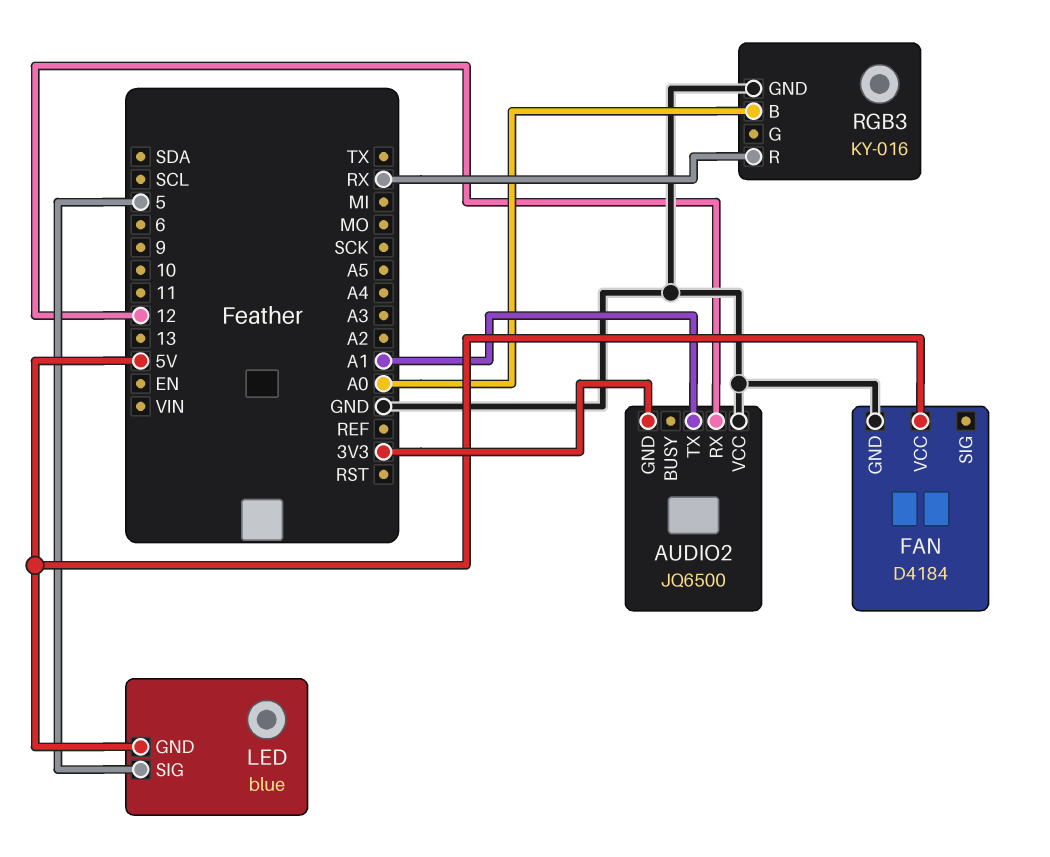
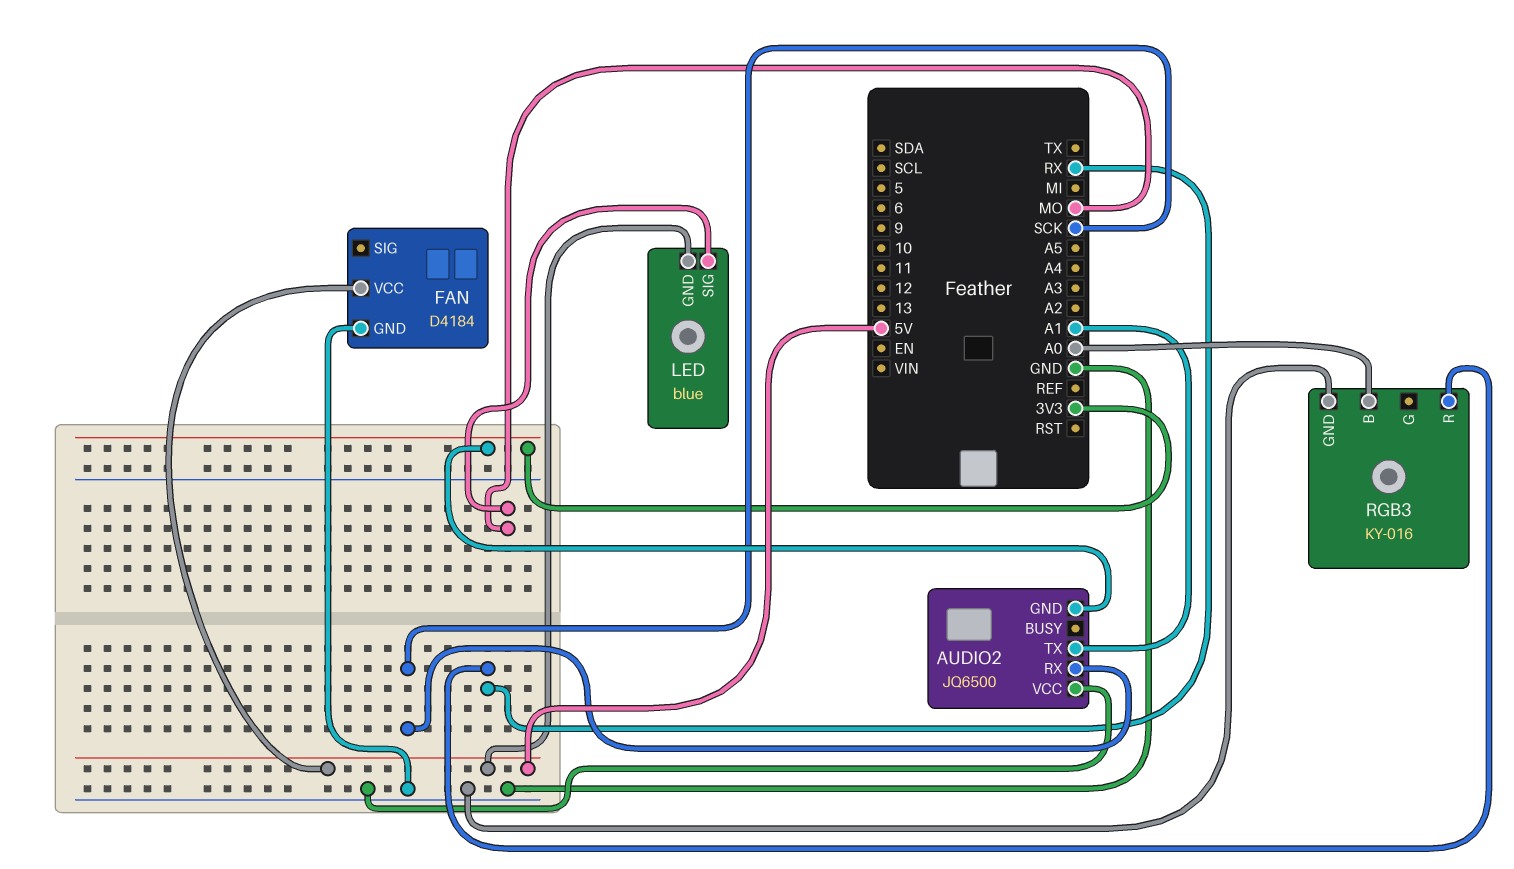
AUDIO2 pin RX: 12 -> SCK
LED pin SIG: 5 -> MO

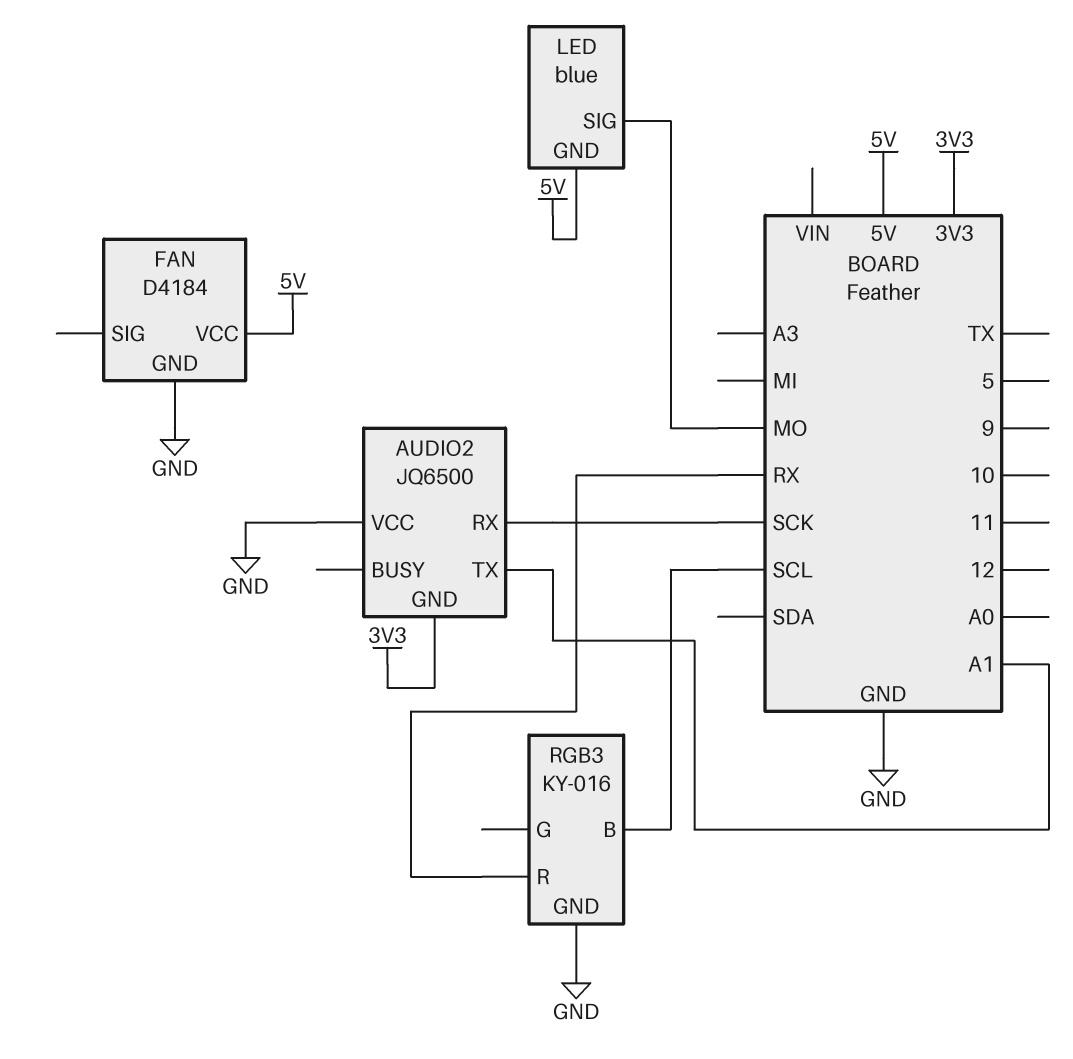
RGB3 pin B: A0 -> SCL

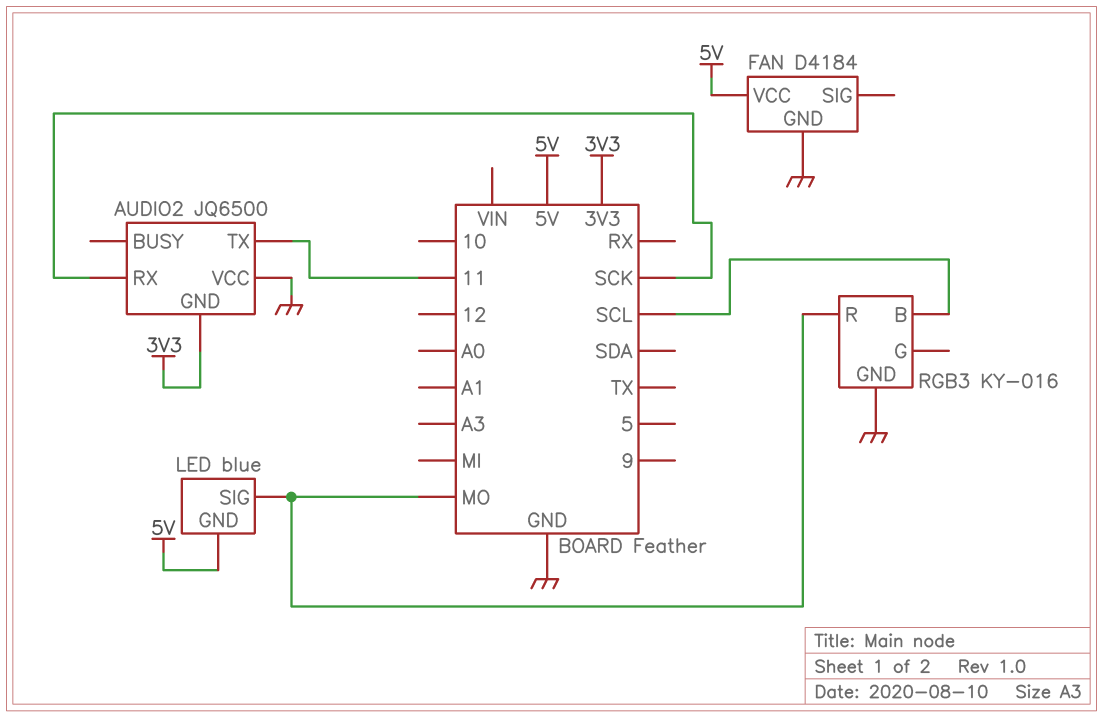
AUDIO2 pin TX: A1 -> 11
RGB3 pin R: RX -> MO

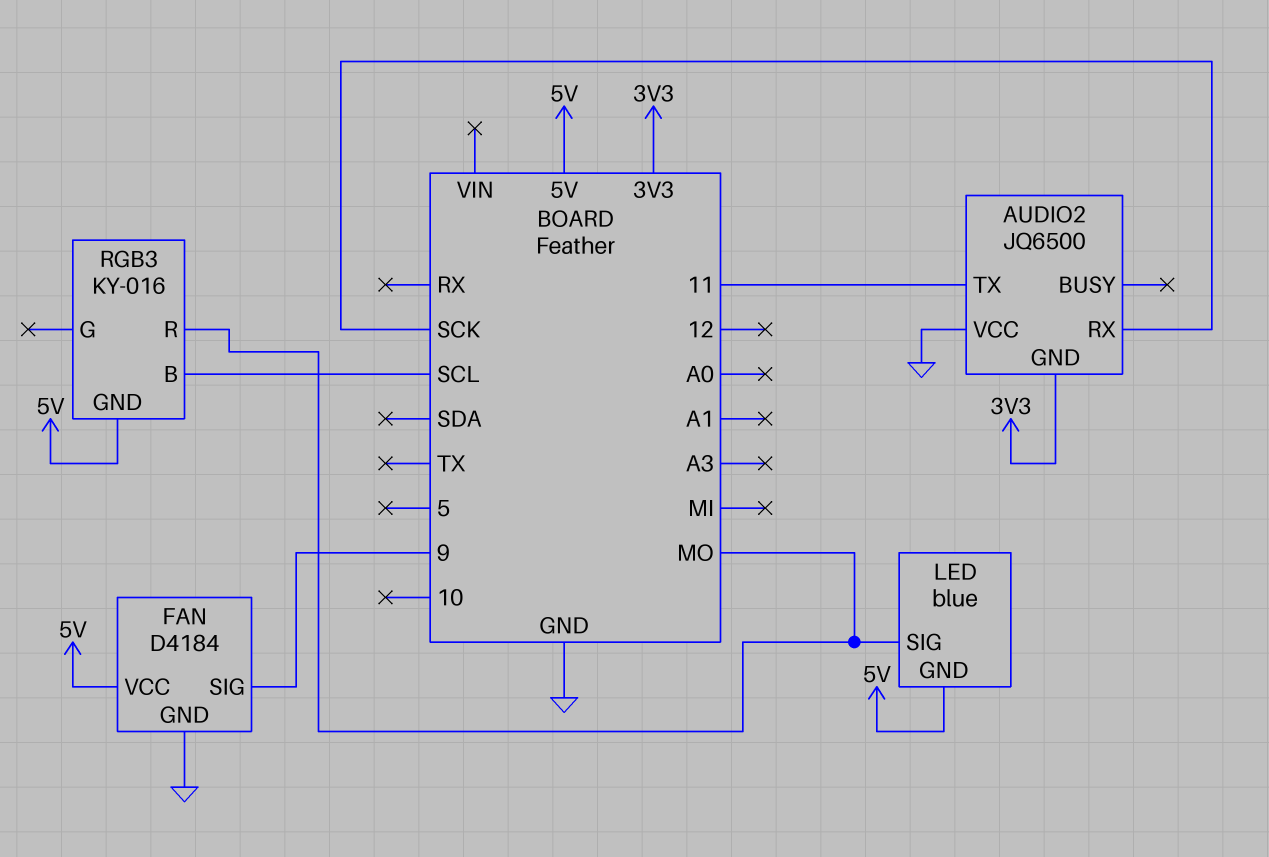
FAN pin SIG: none -> 9
RGB3 pin GND: GND -> 5V

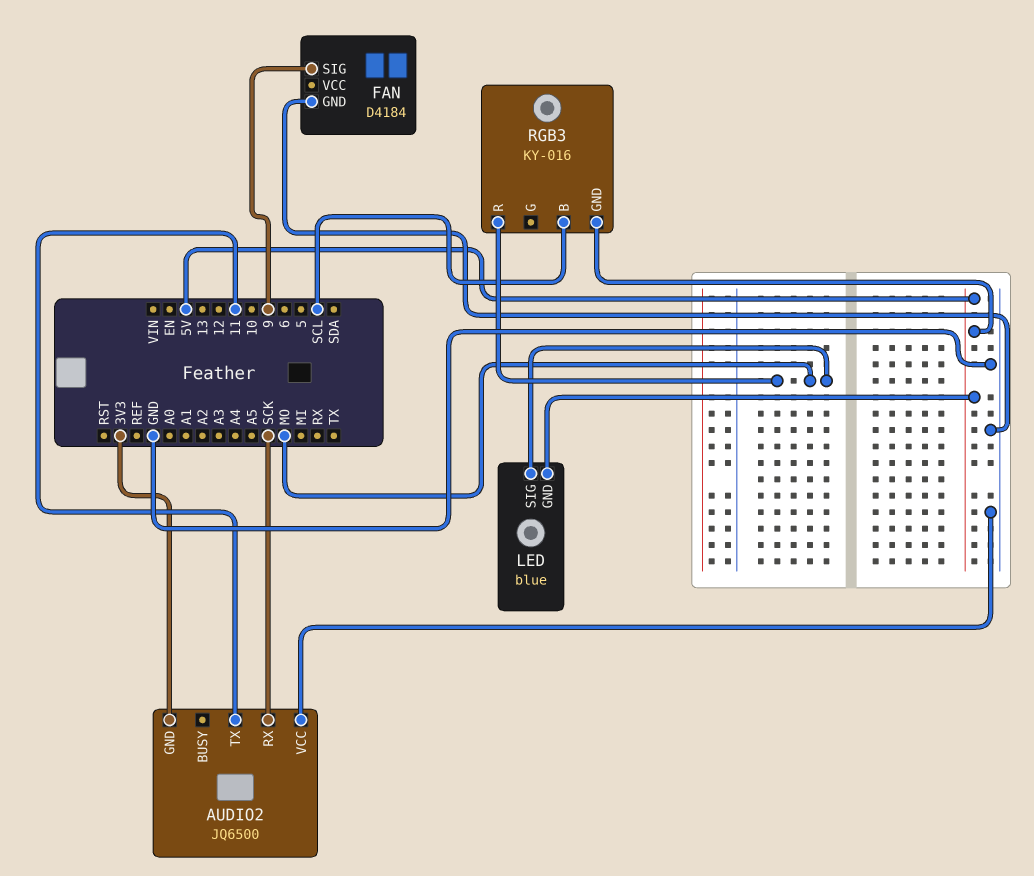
FAN pin VCC: 5V -> none

